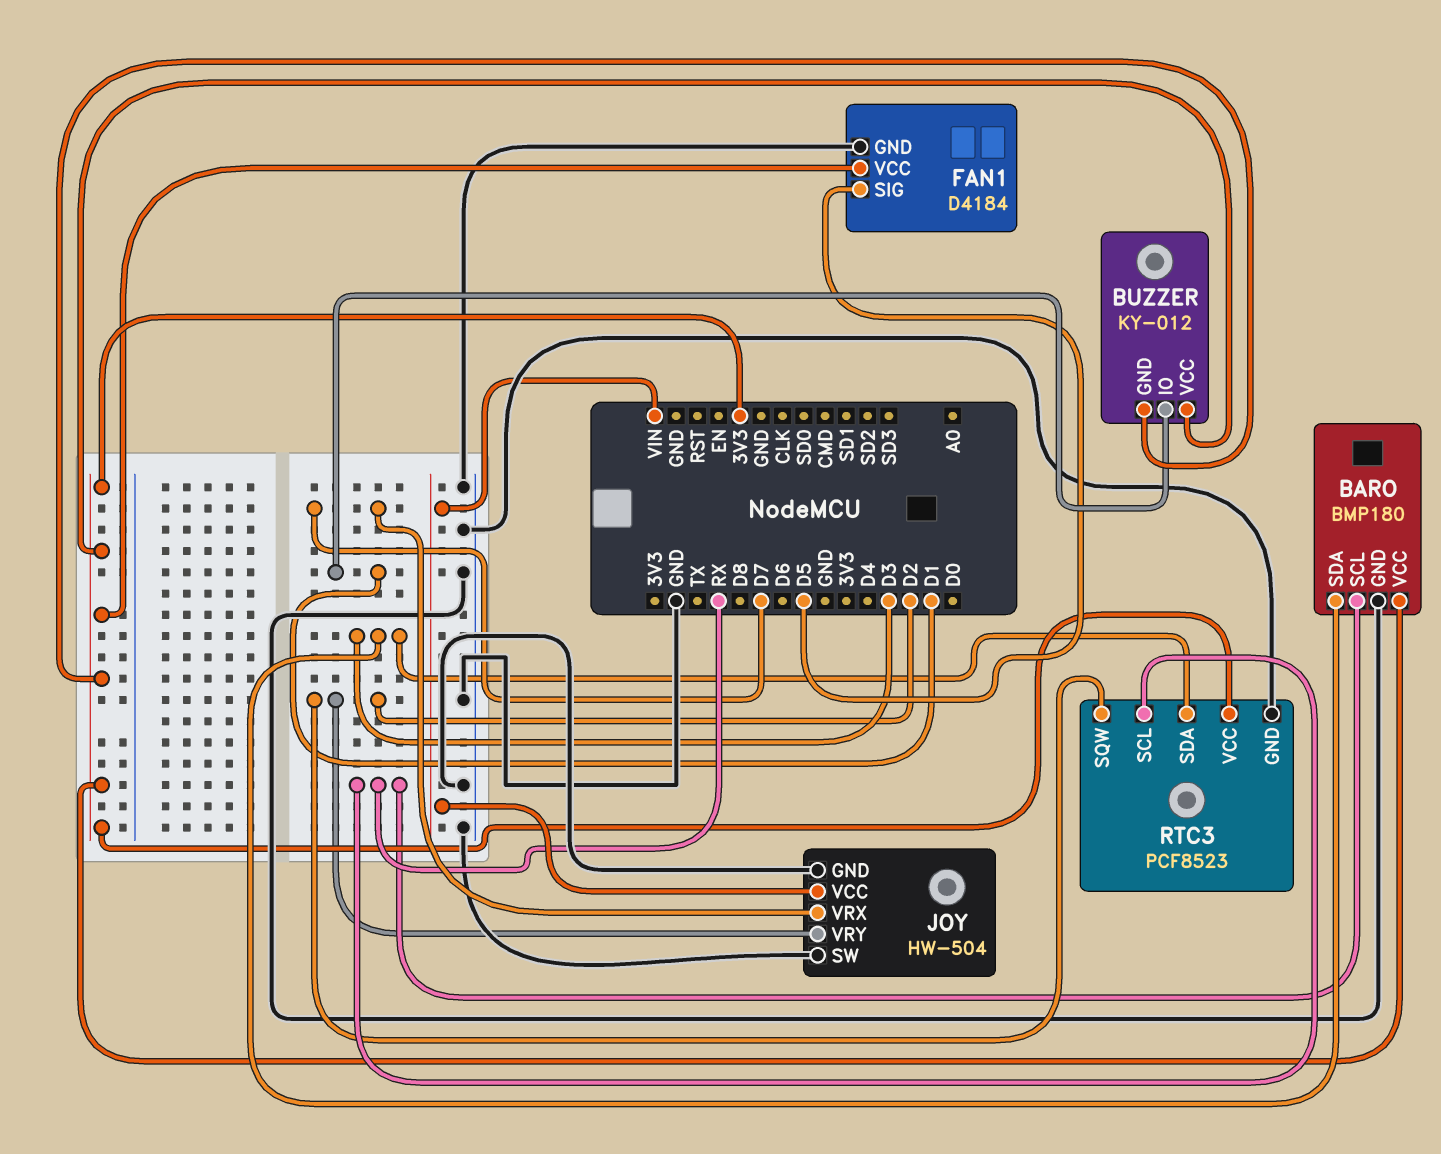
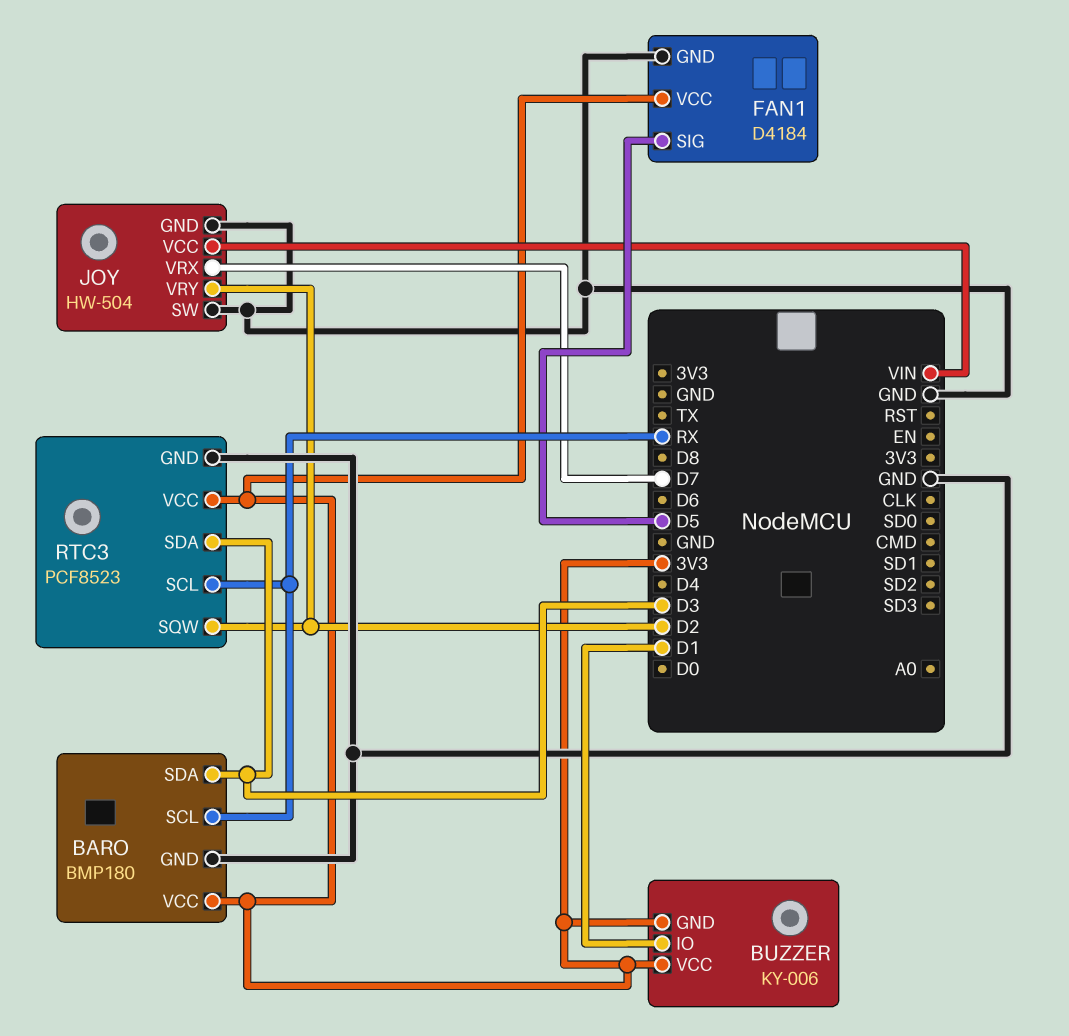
BUZZER: KY-012 -> KY-006

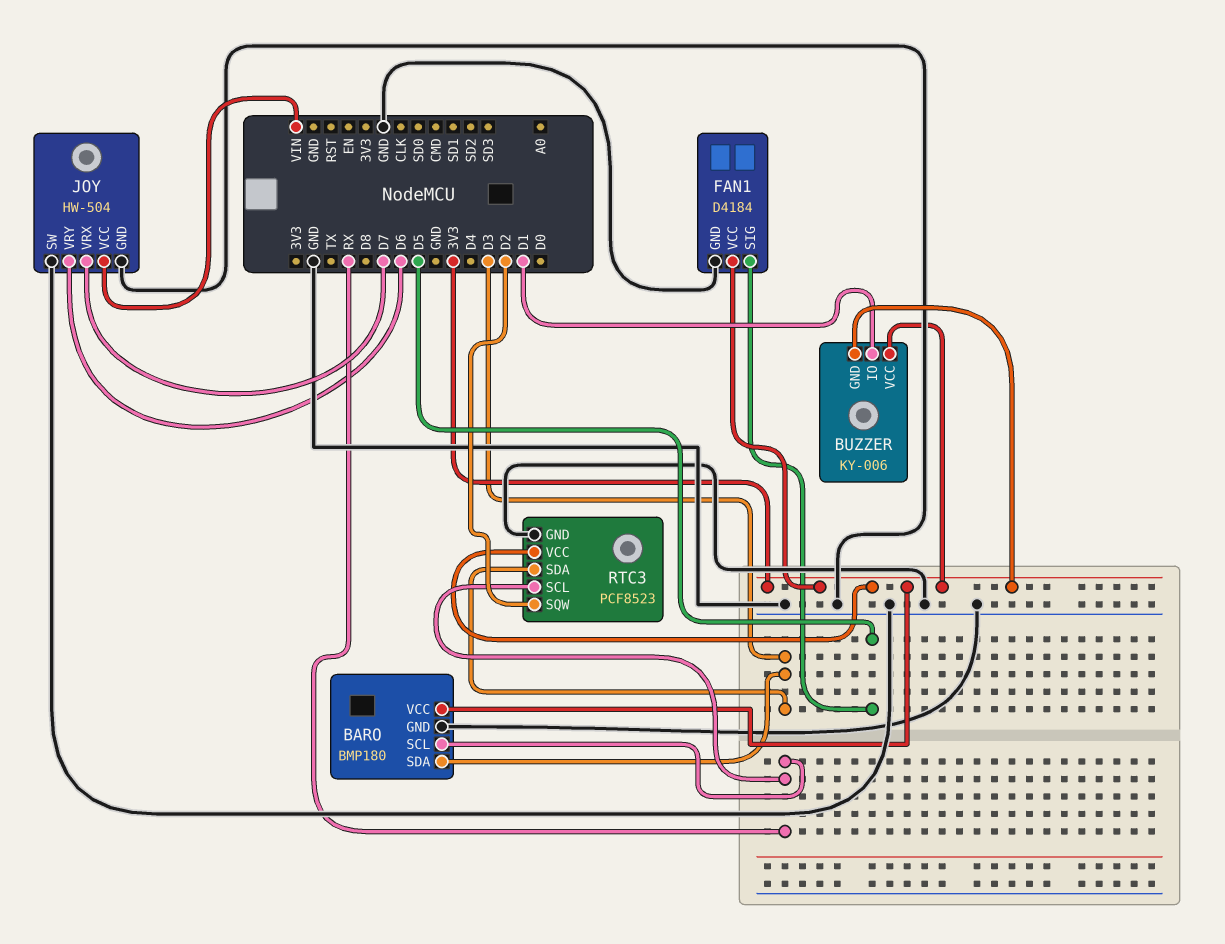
JOY pin VRY: D2 -> D6

